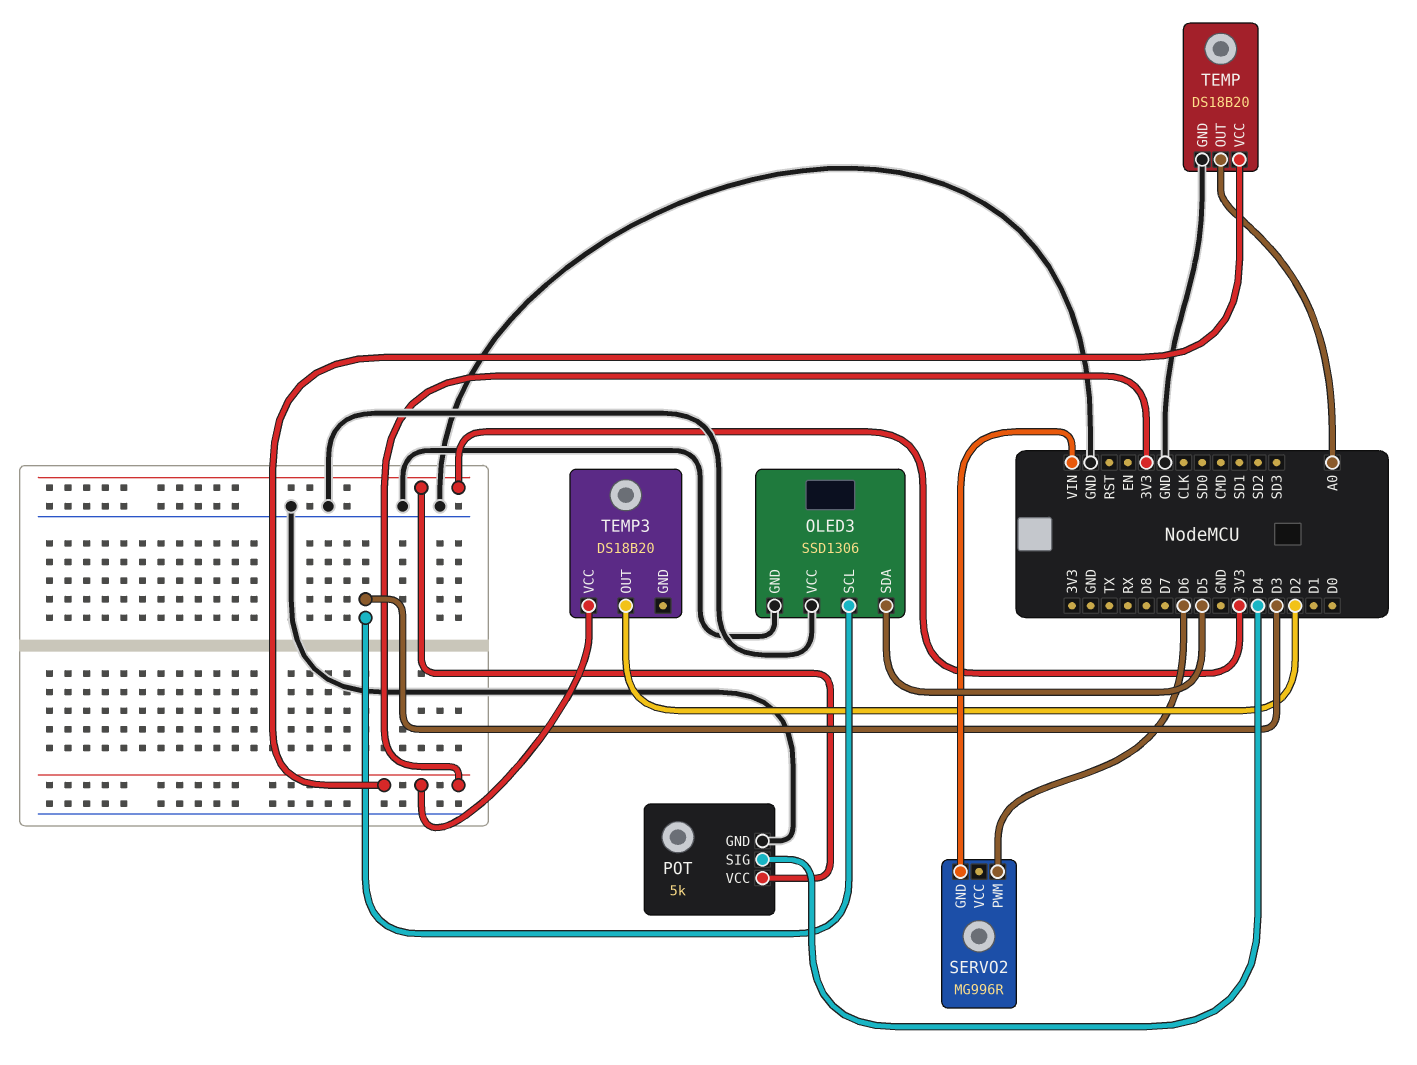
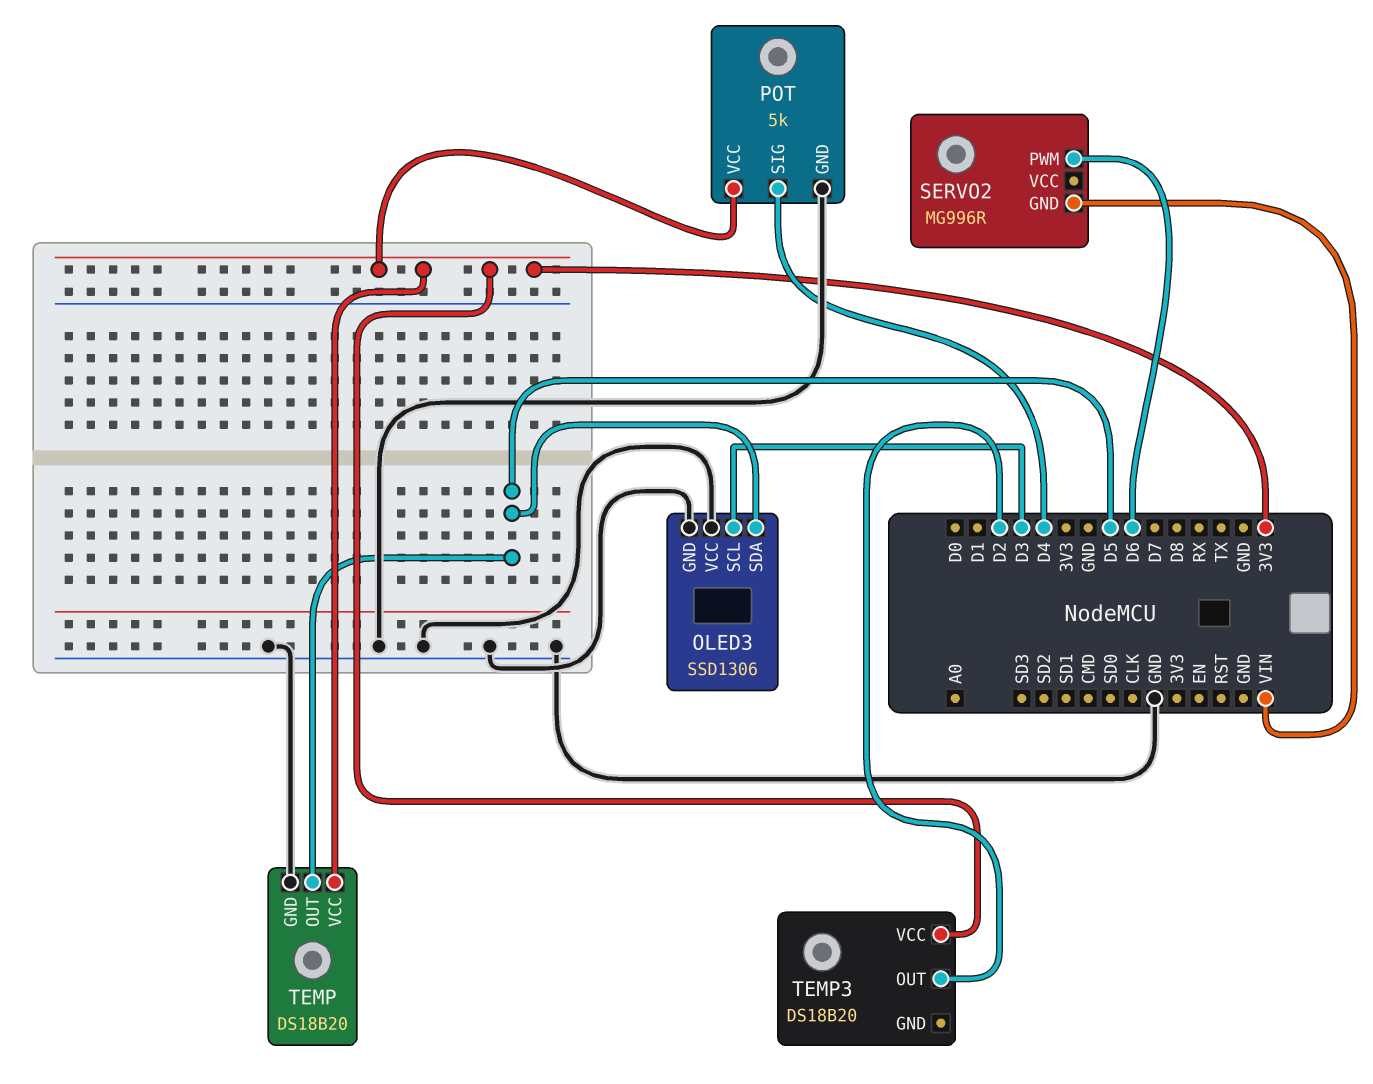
TEMP pin OUT: A0 -> D5

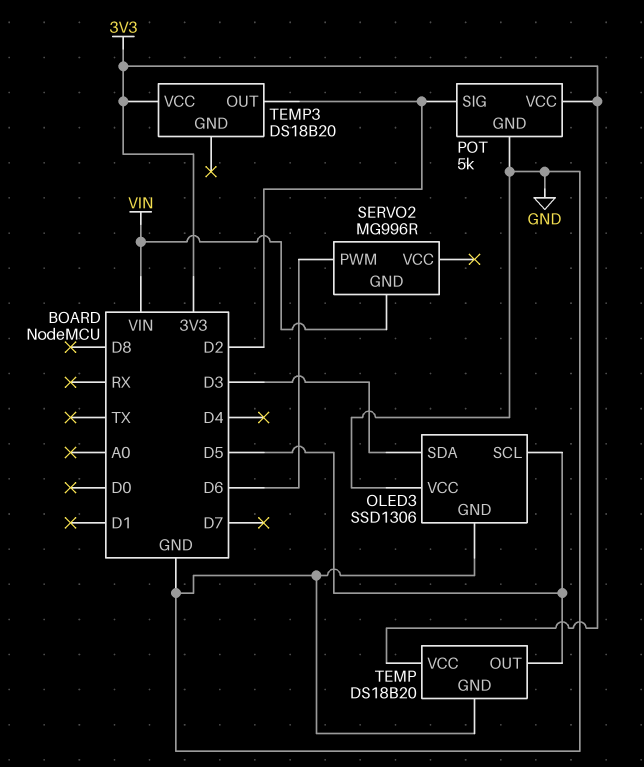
OLED3 pin SCL: D3 -> D5
OLED3 pin SDA: D5 -> D3
POT pin SIG: D4 -> D2

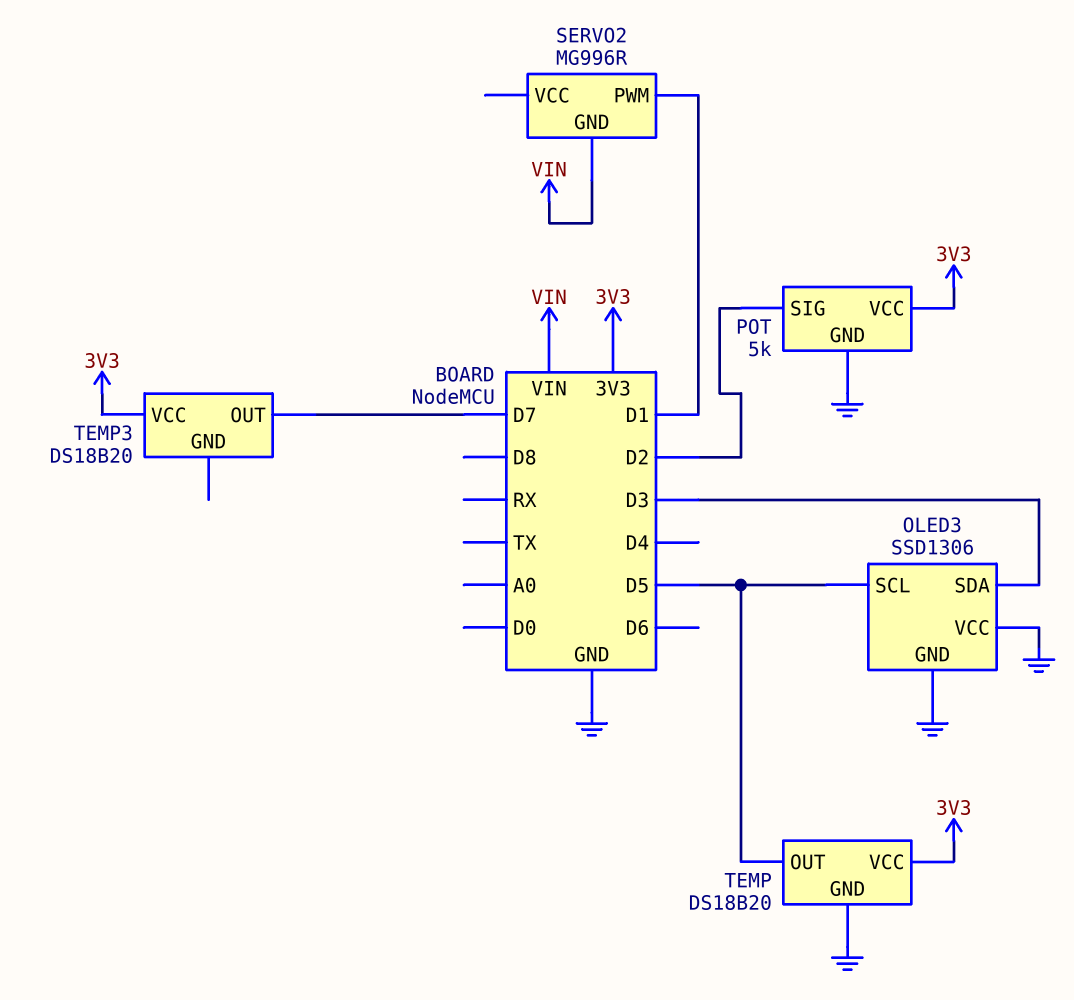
SERVO2 pin PWM: D6 -> D1
TEMP3 pin OUT: D2 -> D7

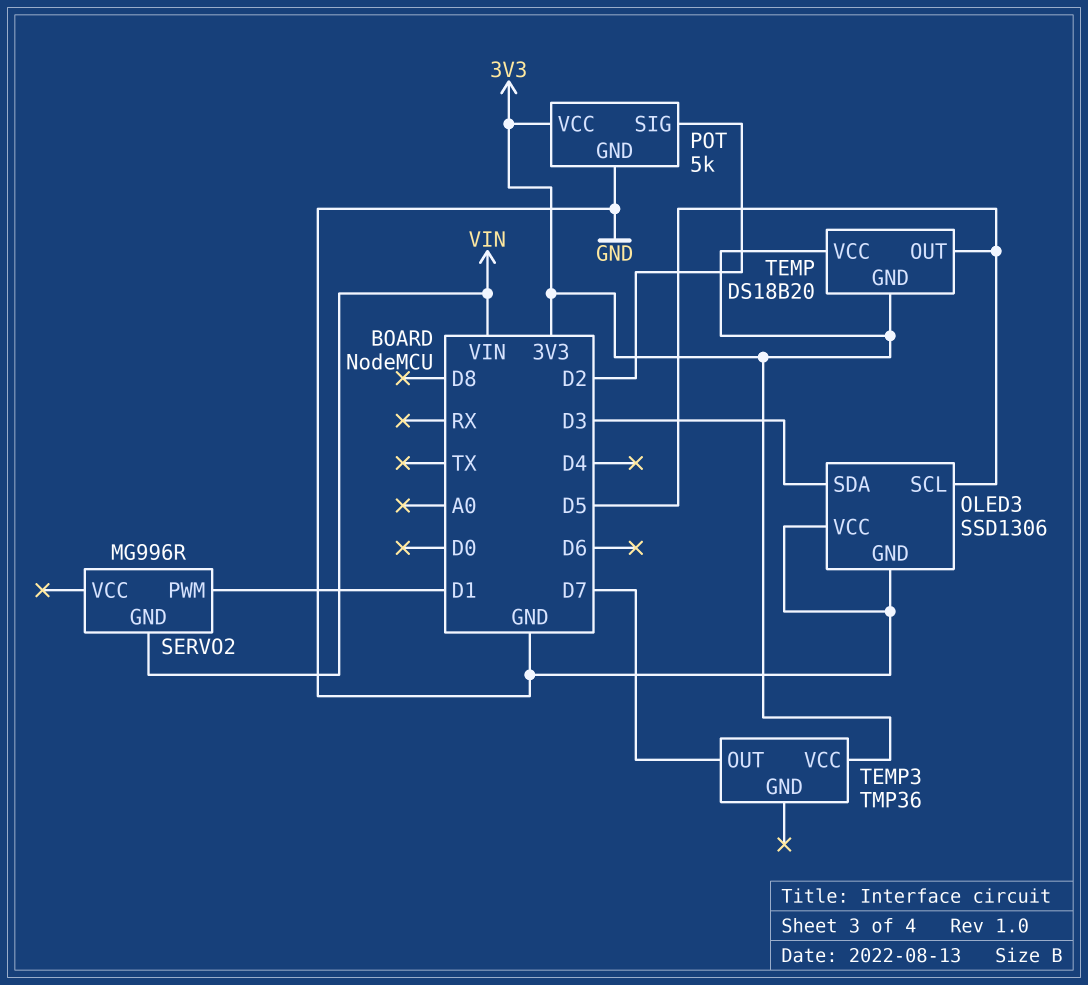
TEMP pin GND: GND -> 3V3
TEMP3: DS18B20 -> TMP36

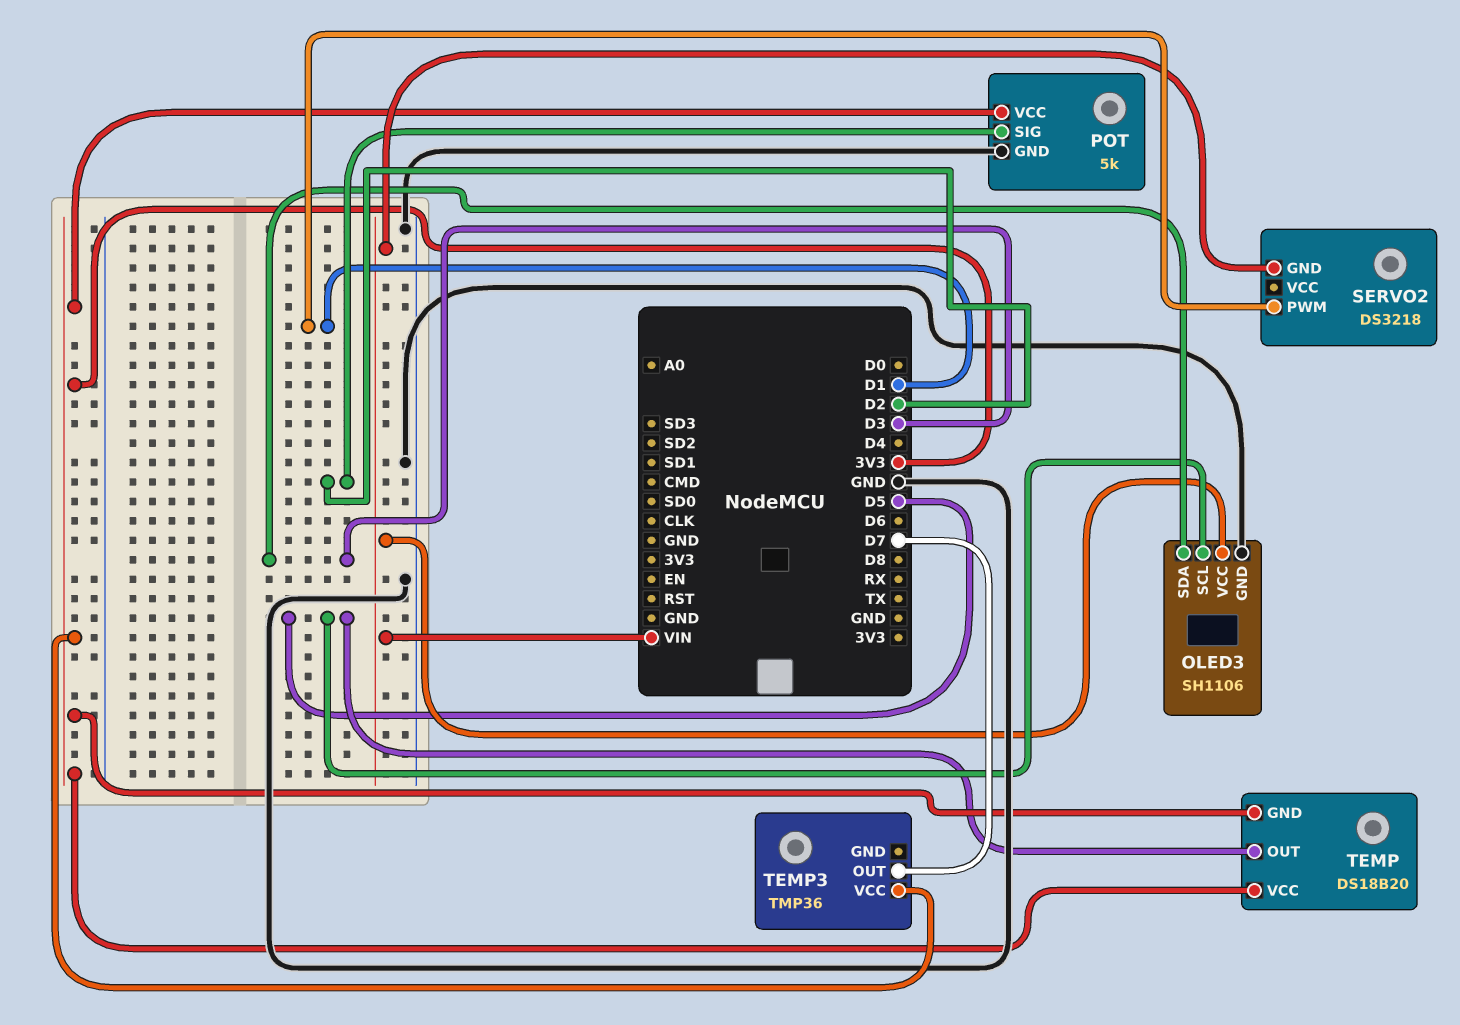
OLED3: SSD1306 -> SH1106
OLED3 pin VCC: GND -> VIN
SERVO2: MG996R -> DS3218

